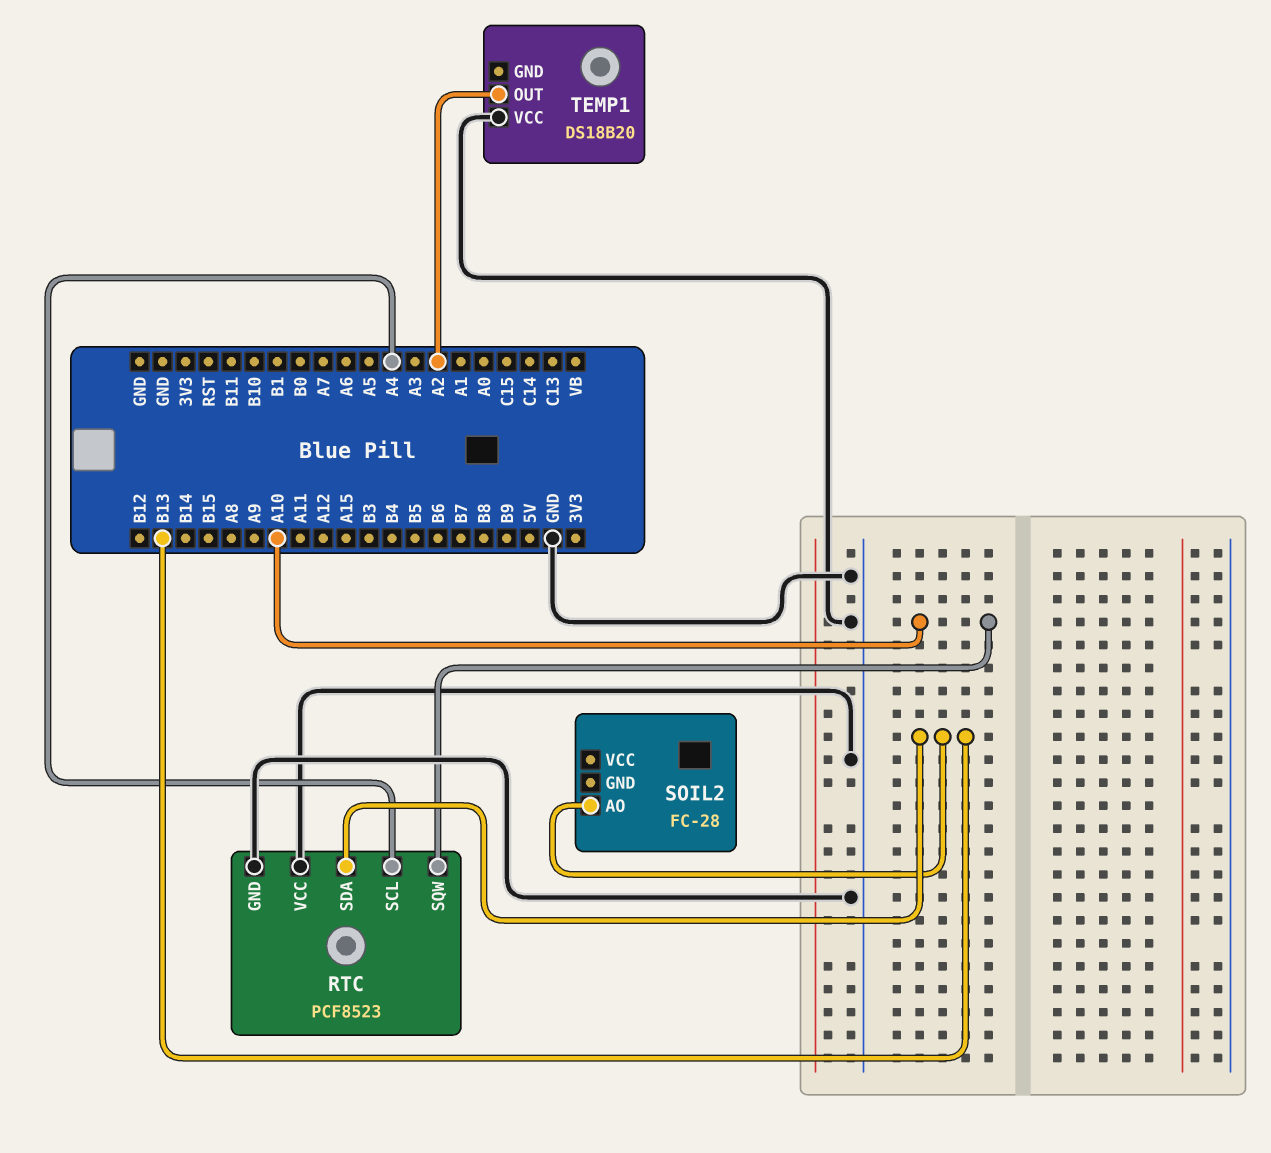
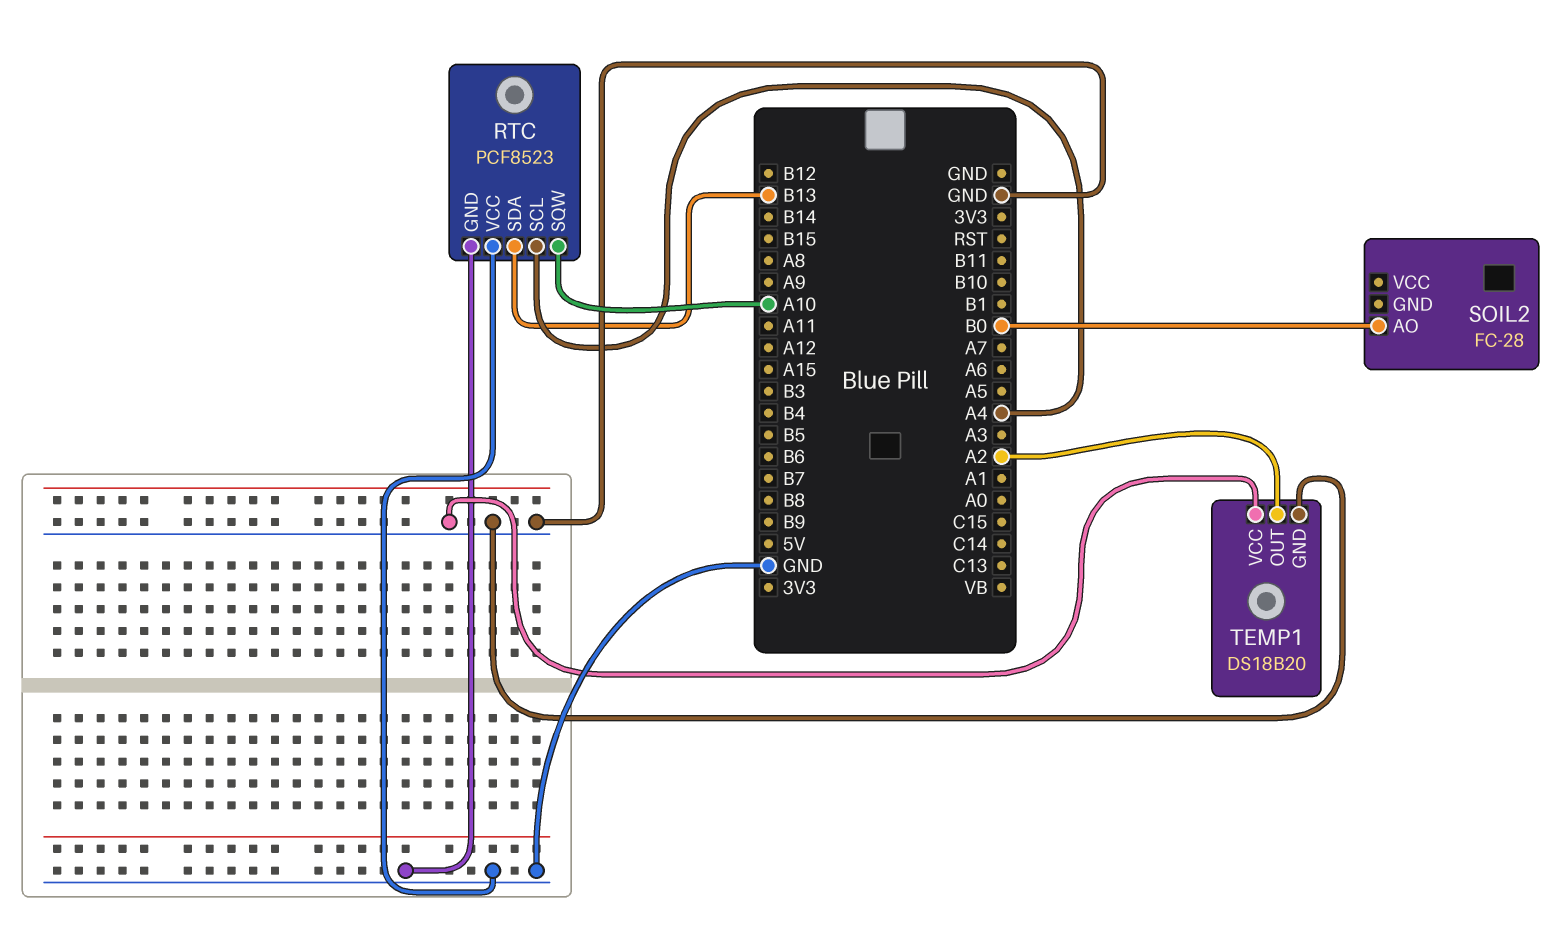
SOIL2 pin AO: B13 -> B0
TEMP1 pin GND: none -> GND

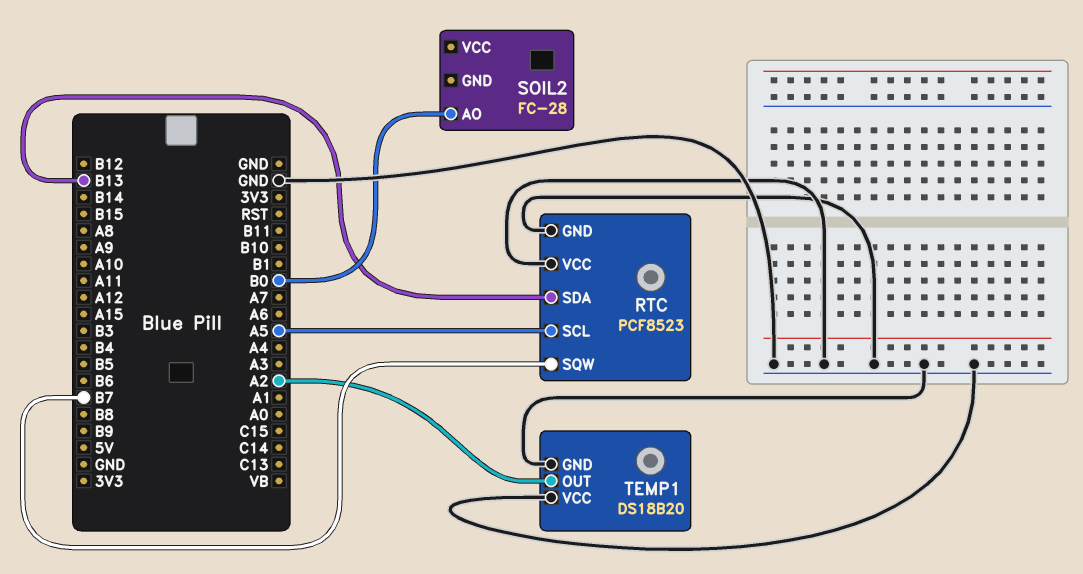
RTC pin SCL: A4 -> A5
RTC pin SQW: A10 -> B7

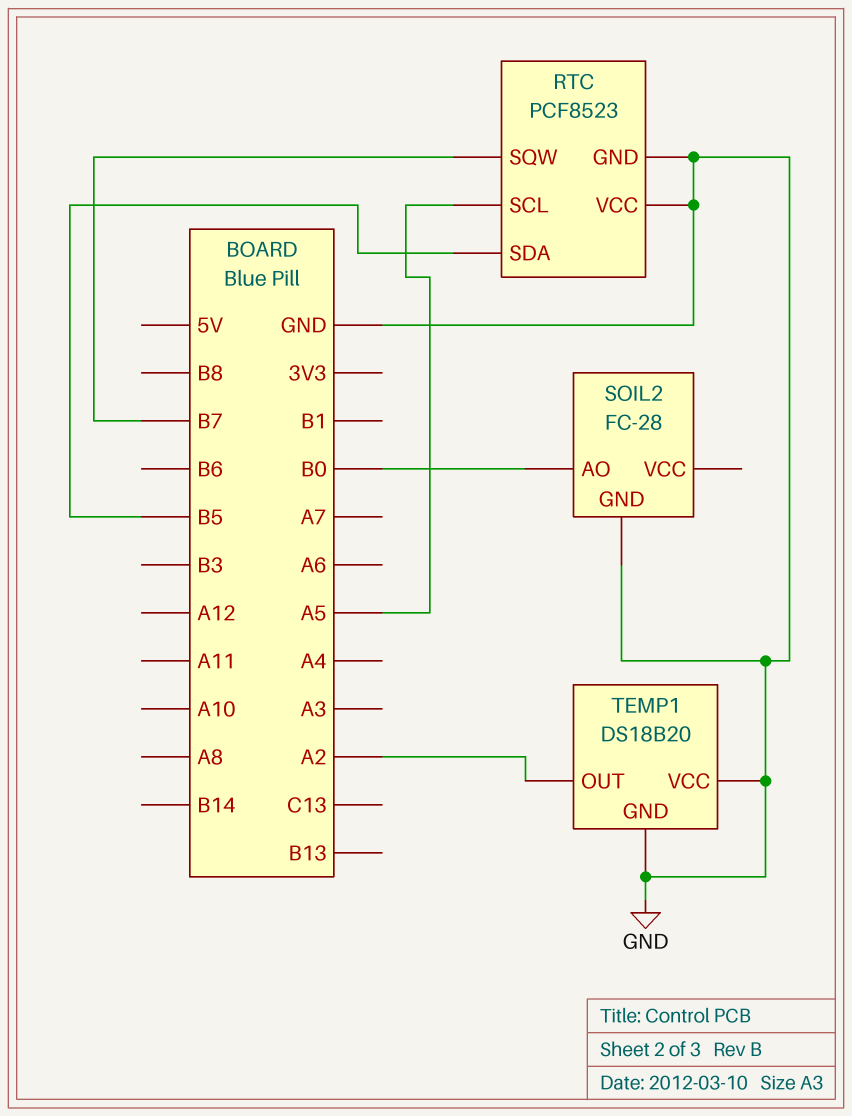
RTC pin SDA: B13 -> B5
SOIL2 pin GND: none -> GND

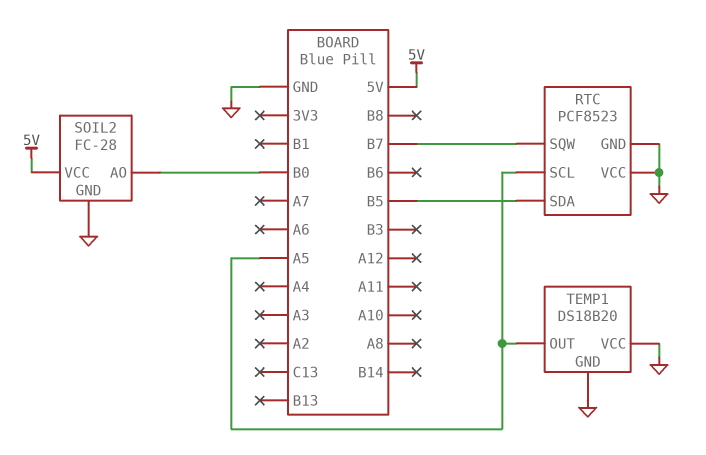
SOIL2 pin VCC: none -> 5V
TEMP1 pin OUT: A2 -> A5

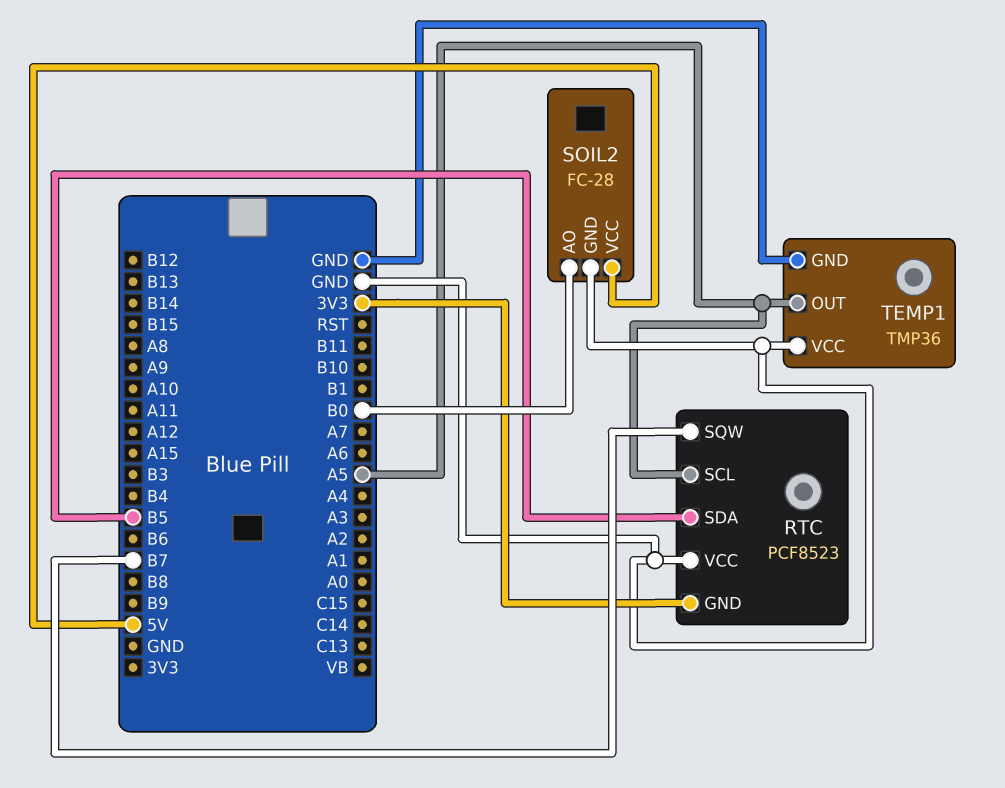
RTC pin GND: GND -> 3V3
TEMP1: DS18B20 -> TMP36

